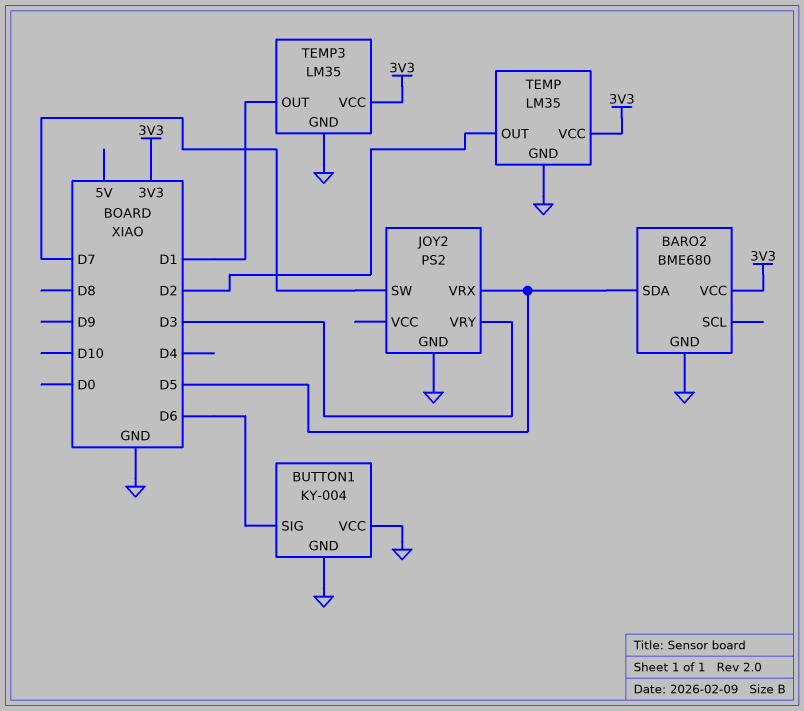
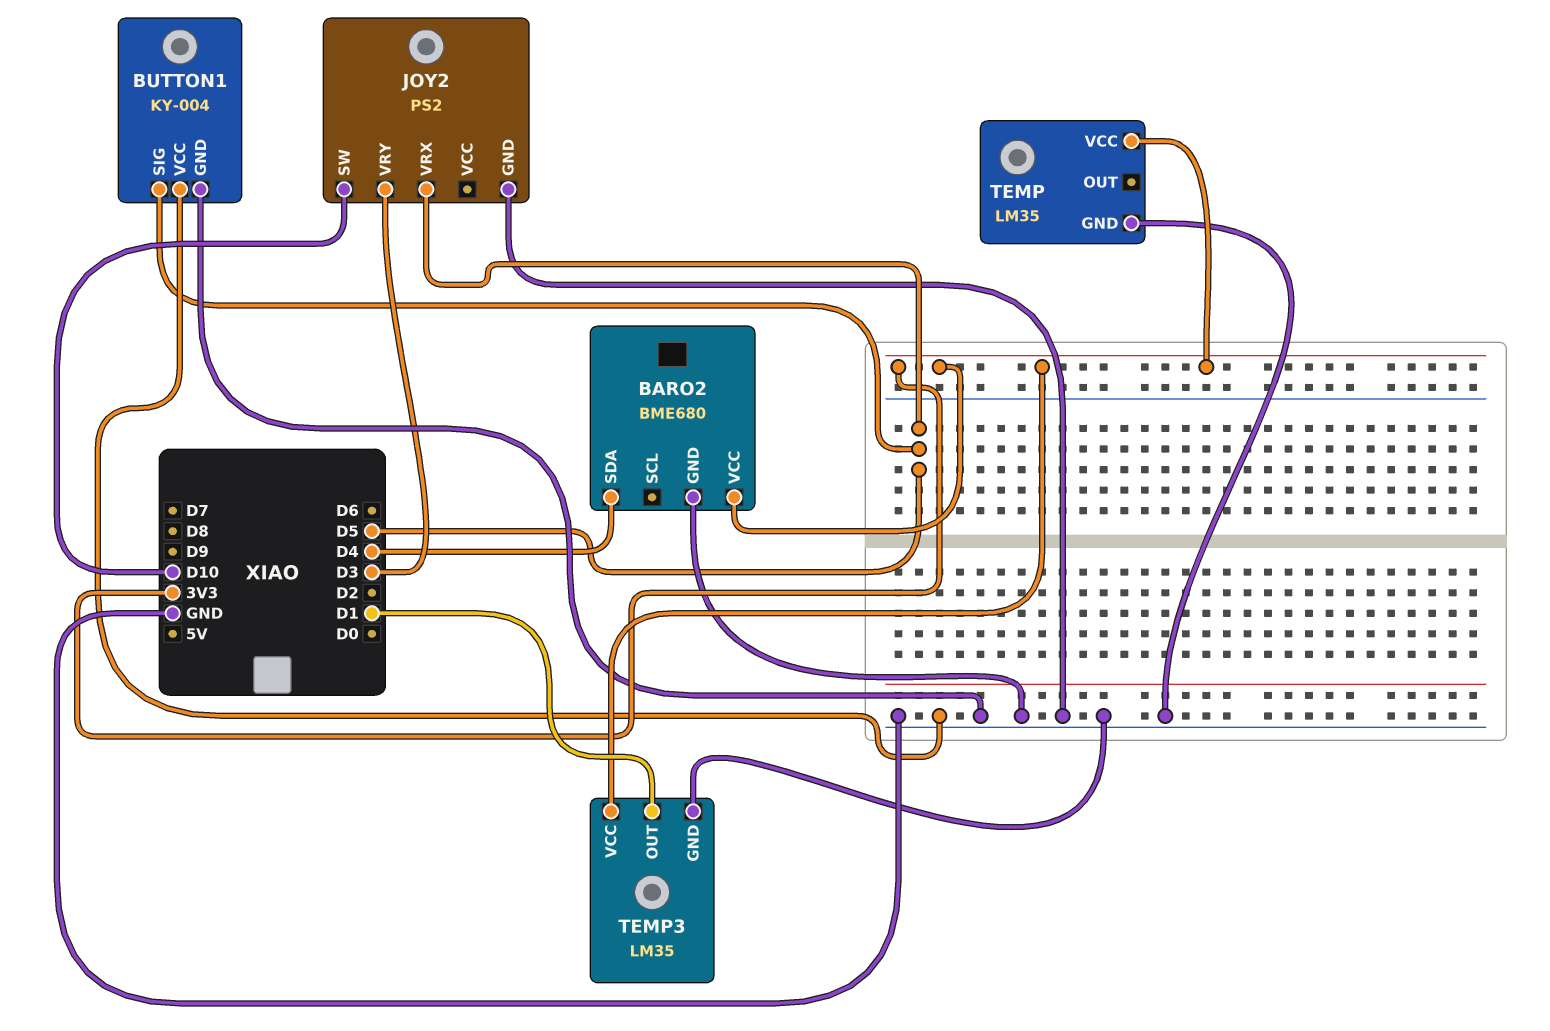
BARO2 pin SDA: D5 -> D4
BUTTON1 pin SIG: D6 -> D5
JOY2 pin SW: D7 -> D10
TEMP pin OUT: D2 -> none

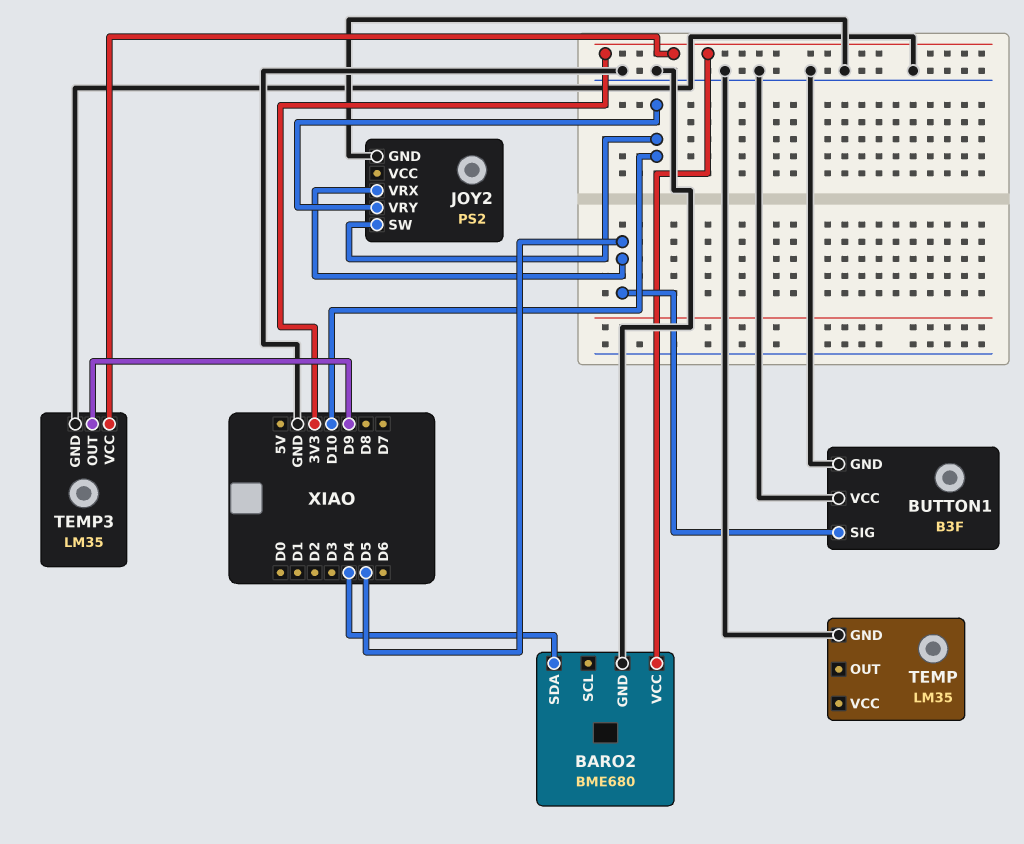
BUTTON1: KY-004 -> B3F
JOY2 pin VRY: D3 -> D10
TEMP pin VCC: 3V3 -> none
TEMP3 pin OUT: D1 -> D9

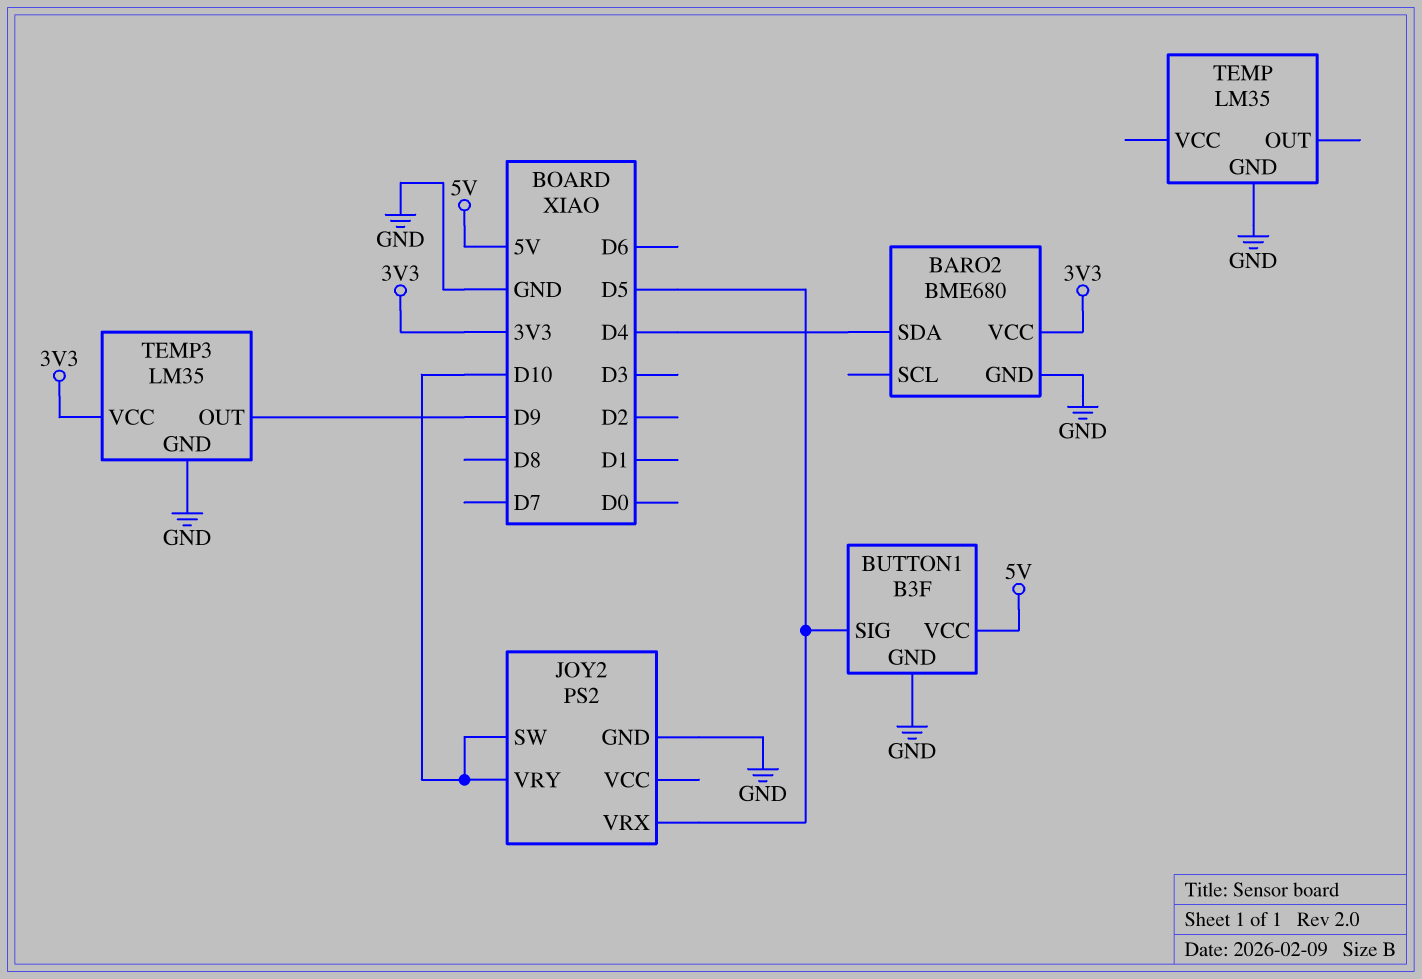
BUTTON1 pin VCC: GND -> 5V

